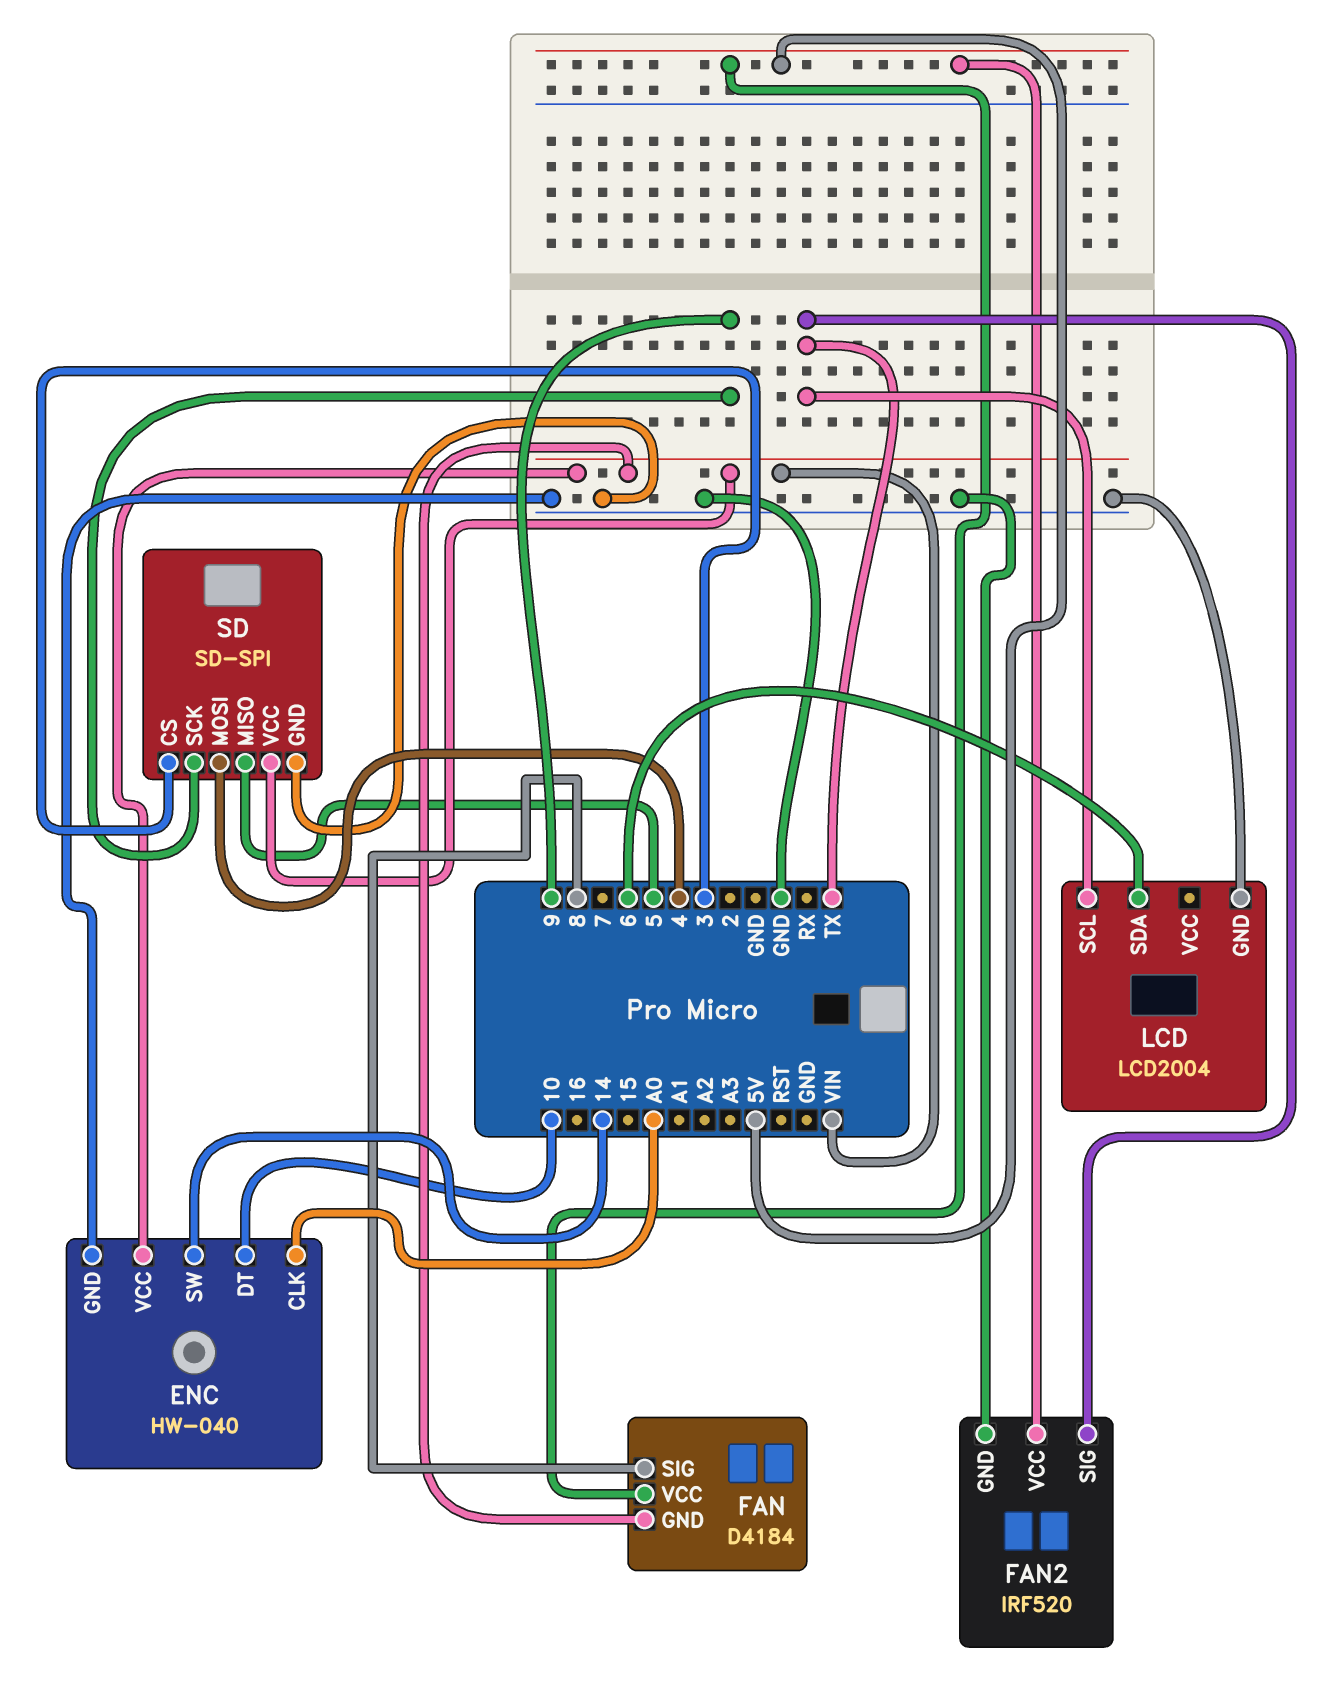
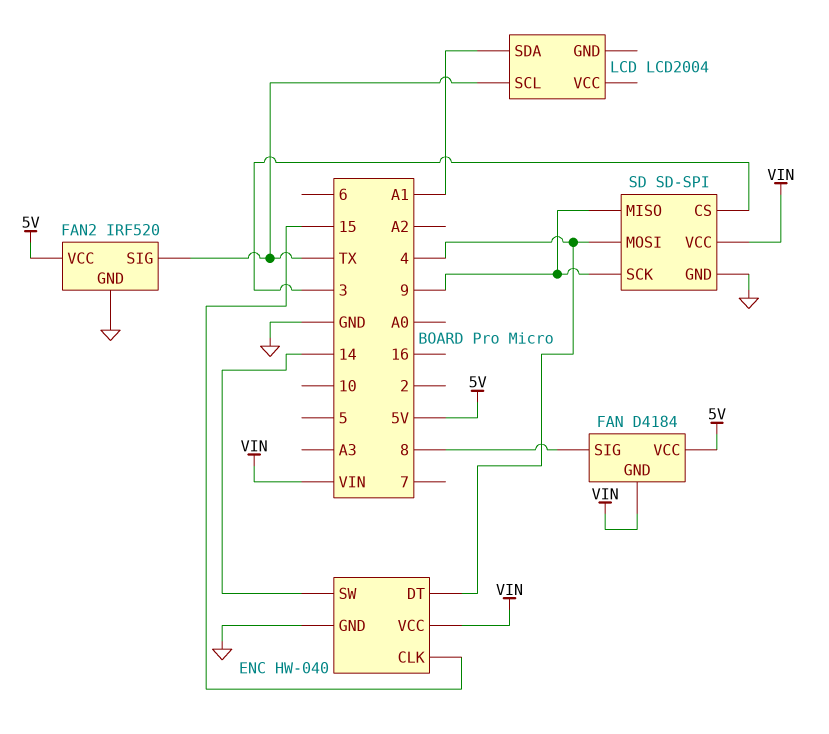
ENC pin CLK: A0 -> 15
ENC pin DT: 10 -> 4
LCD pin GND: GND -> none
LCD pin SDA: 6 -> A1
SD pin MISO: 5 -> 9

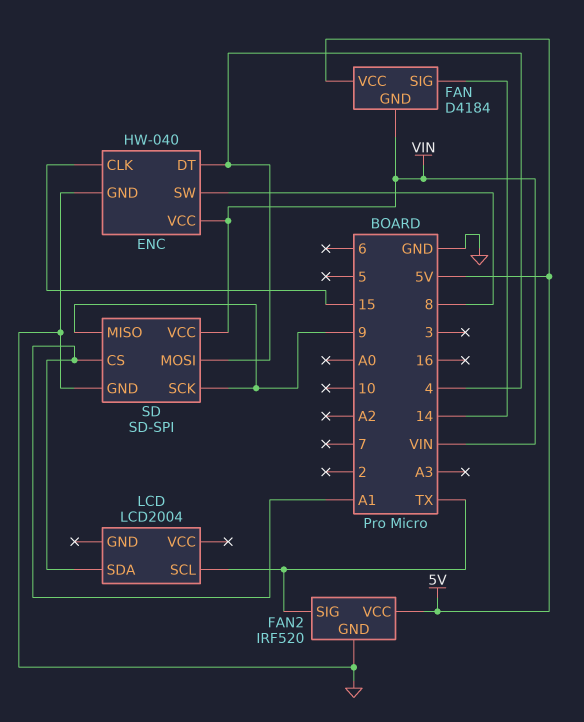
ENC pin SW: 14 -> 8
FAN pin SIG: 8 -> 14
SD pin CS: 3 -> A1

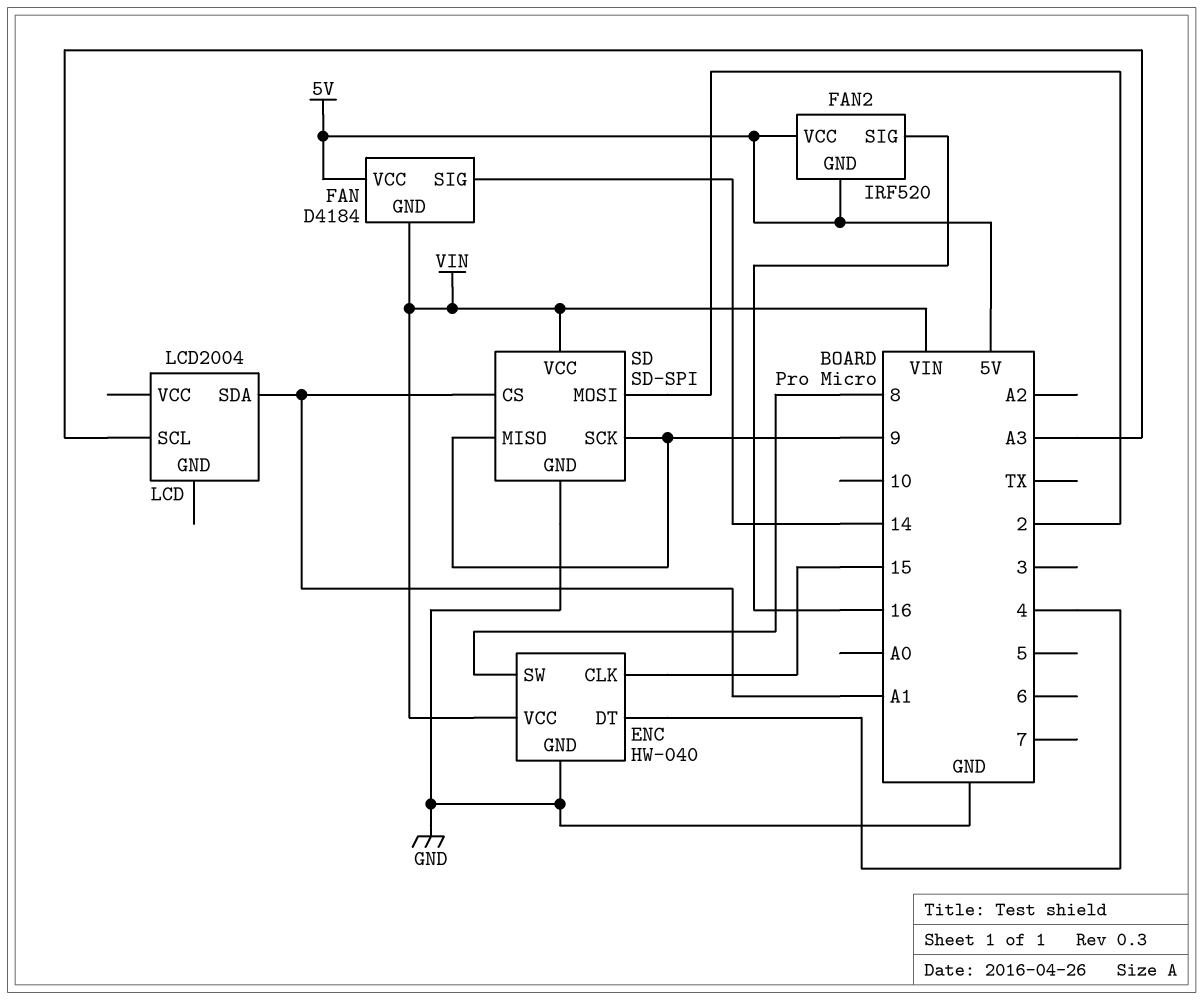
FAN2 pin GND: GND -> 5V
FAN2 pin SIG: TX -> 16
LCD pin SCL: TX -> A3
SD pin MOSI: 4 -> 2

